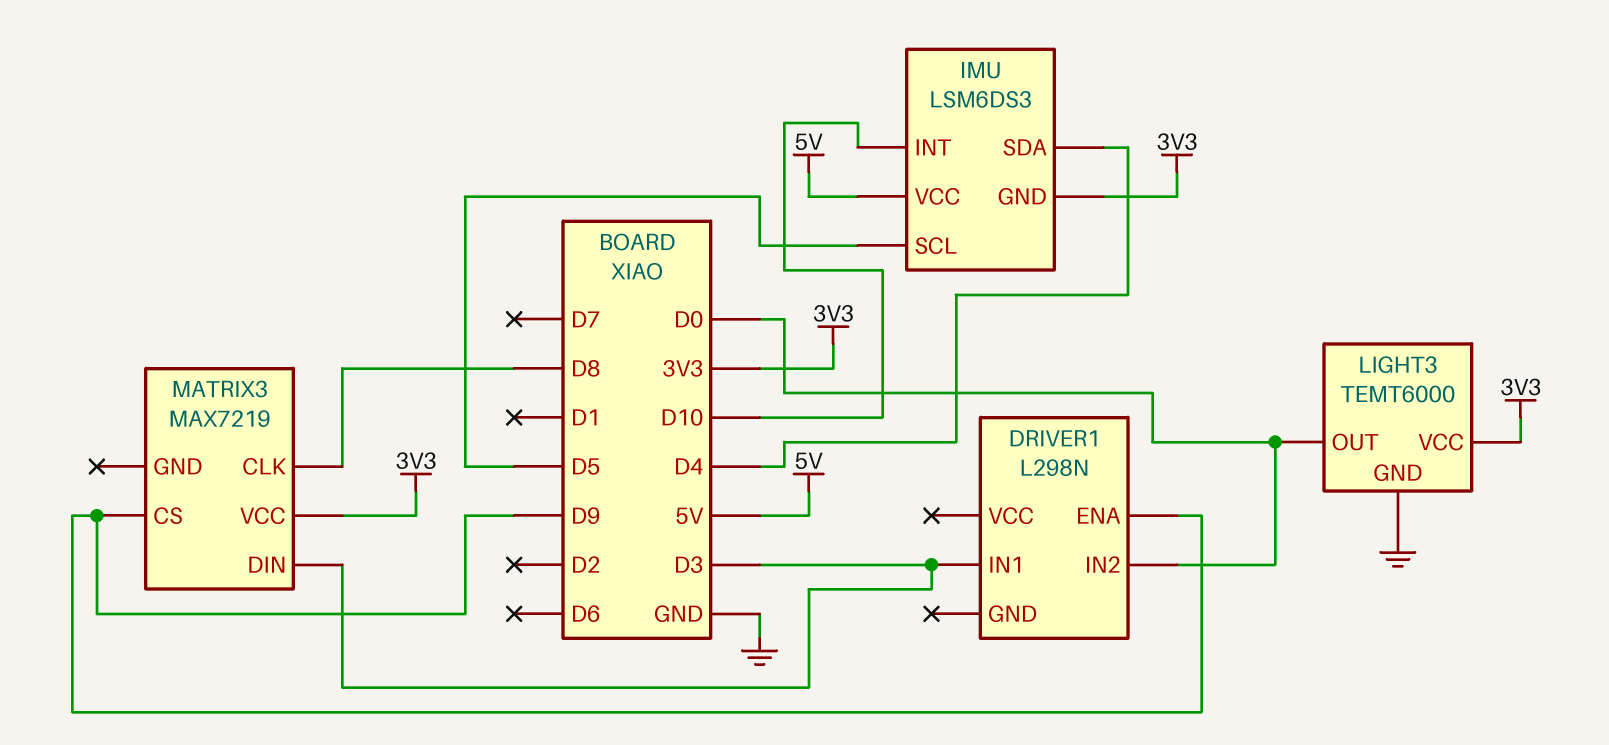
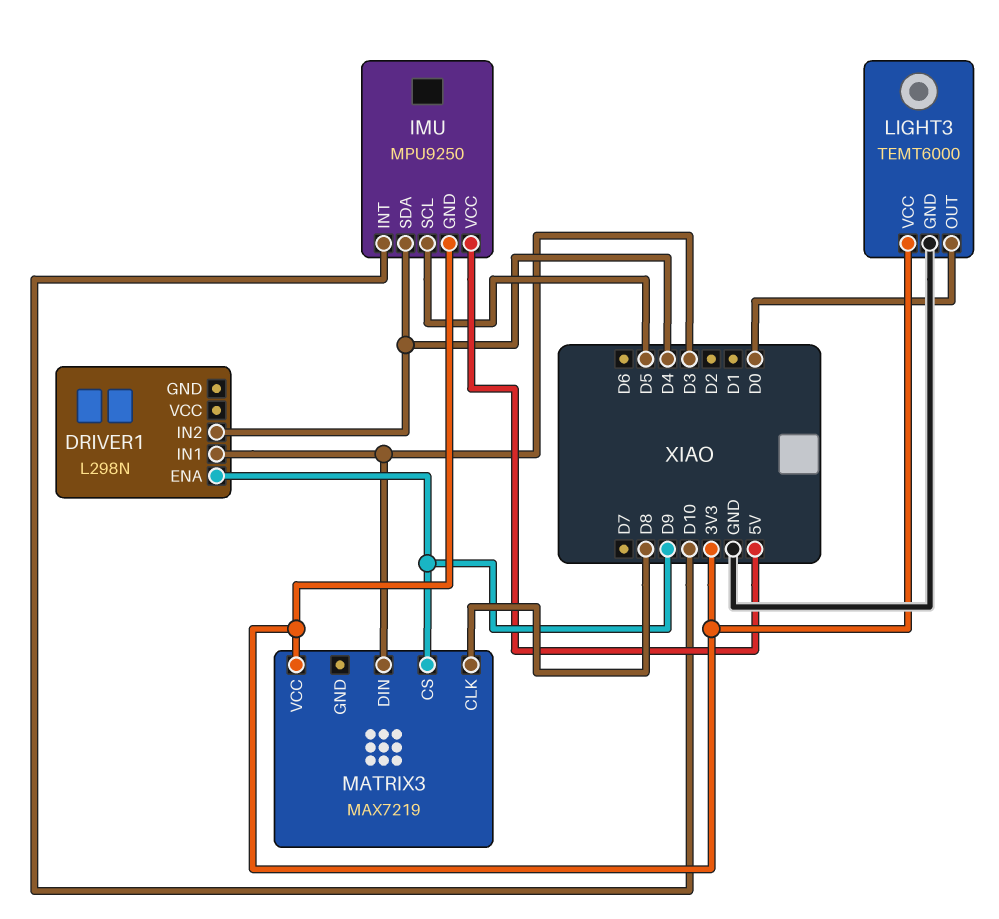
DRIVER1 pin IN2: D0 -> D4
IMU: LSM6DS3 -> MPU9250

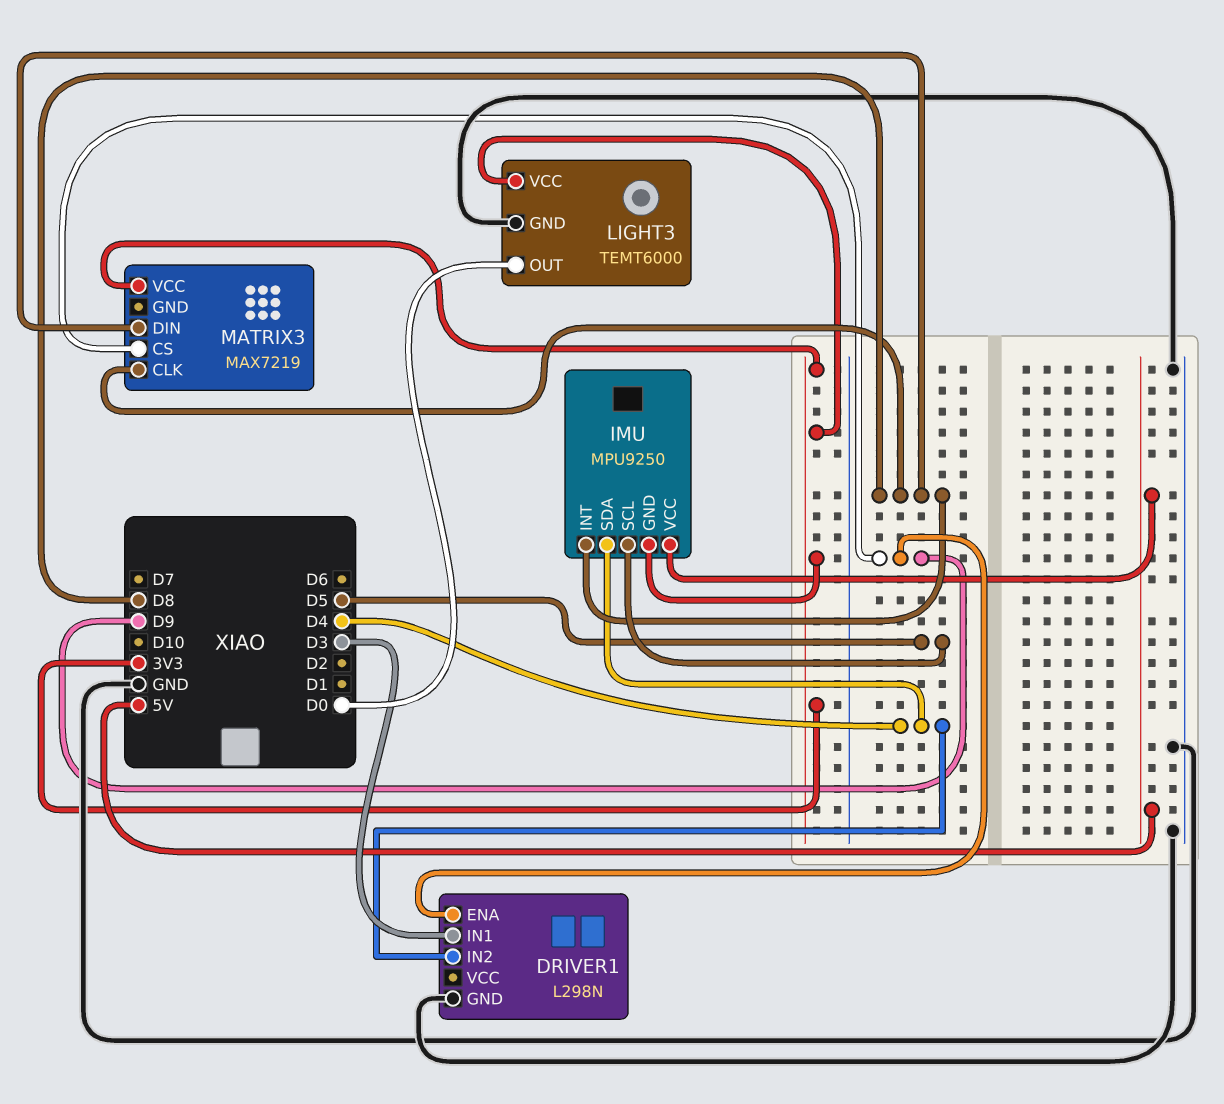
DRIVER1 pin GND: none -> GND
IMU pin INT: D10 -> D8
MATRIX3 pin DIN: D3 -> D8

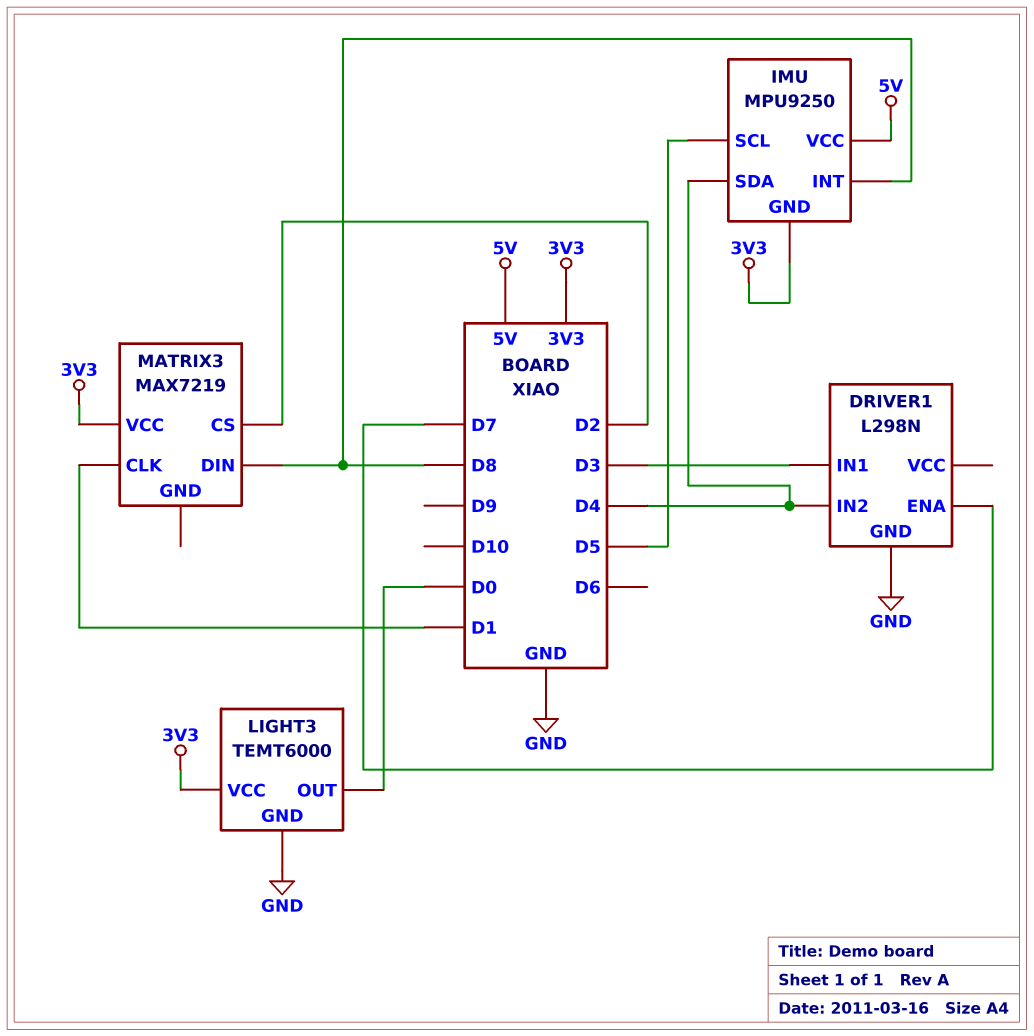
DRIVER1 pin ENA: D9 -> D7
MATRIX3 pin CLK: D8 -> D1
MATRIX3 pin CS: D9 -> D2

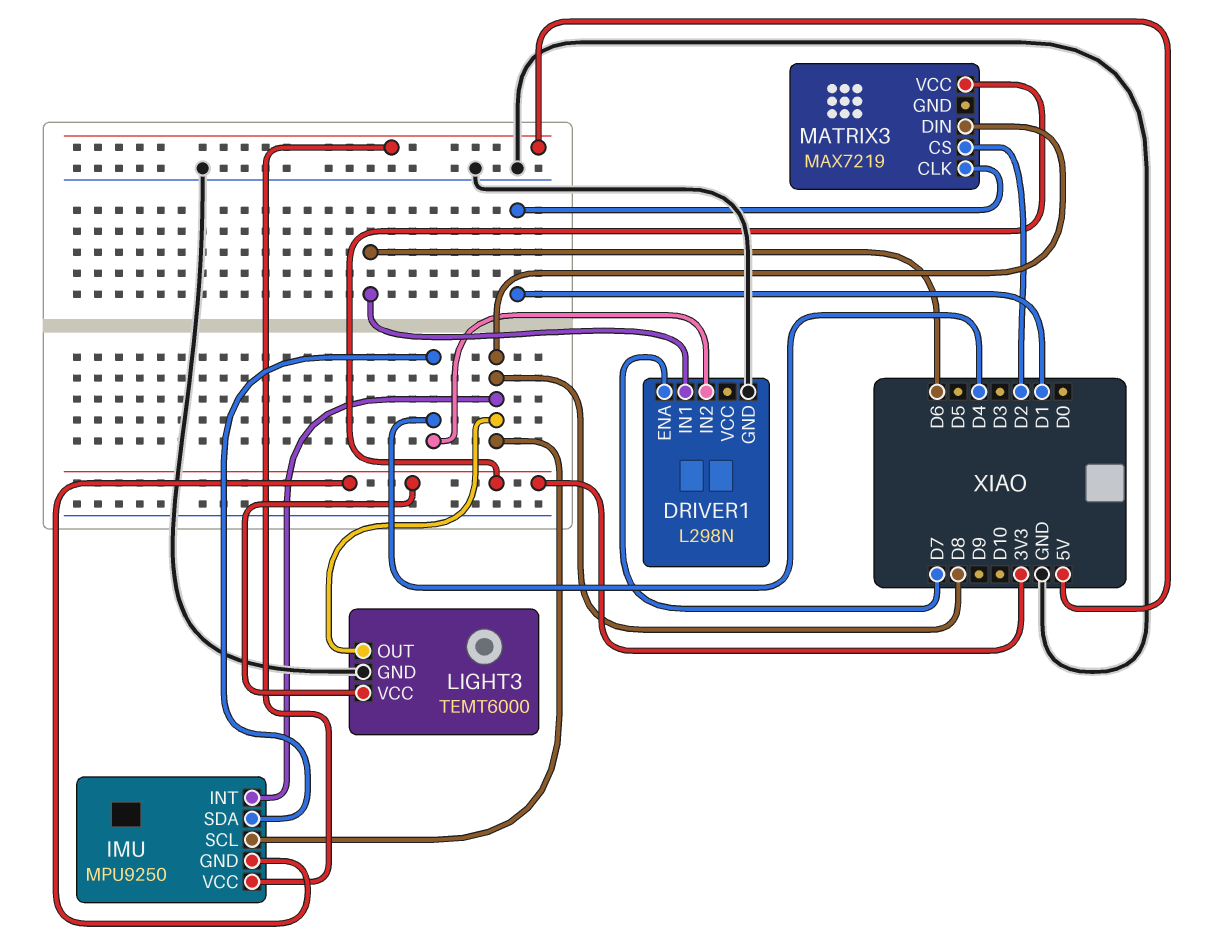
DRIVER1 pin IN1: D3 -> D6
IMU pin SCL: D5 -> D8
LIGHT3 pin OUT: D0 -> D8

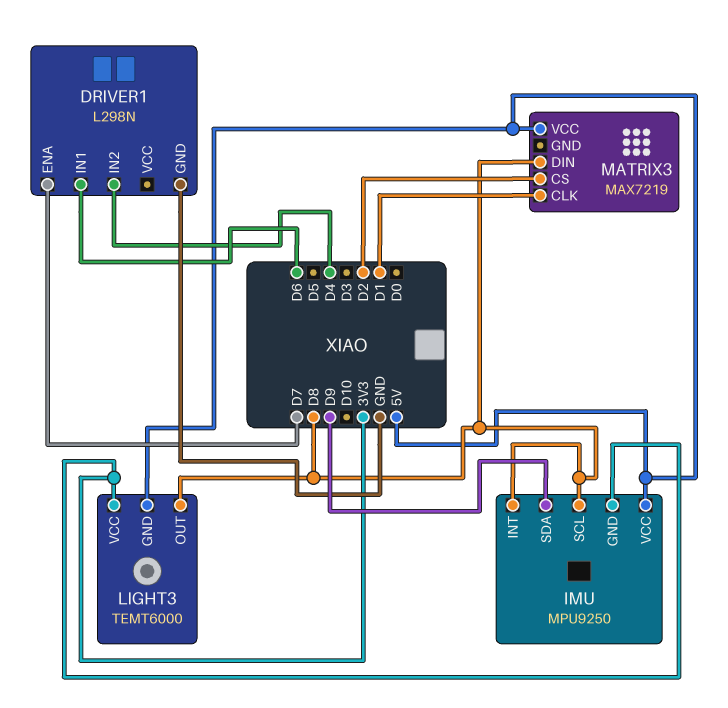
IMU pin SDA: D4 -> D9
LIGHT3 pin GND: GND -> 5V
MATRIX3 pin VCC: 3V3 -> 5V

